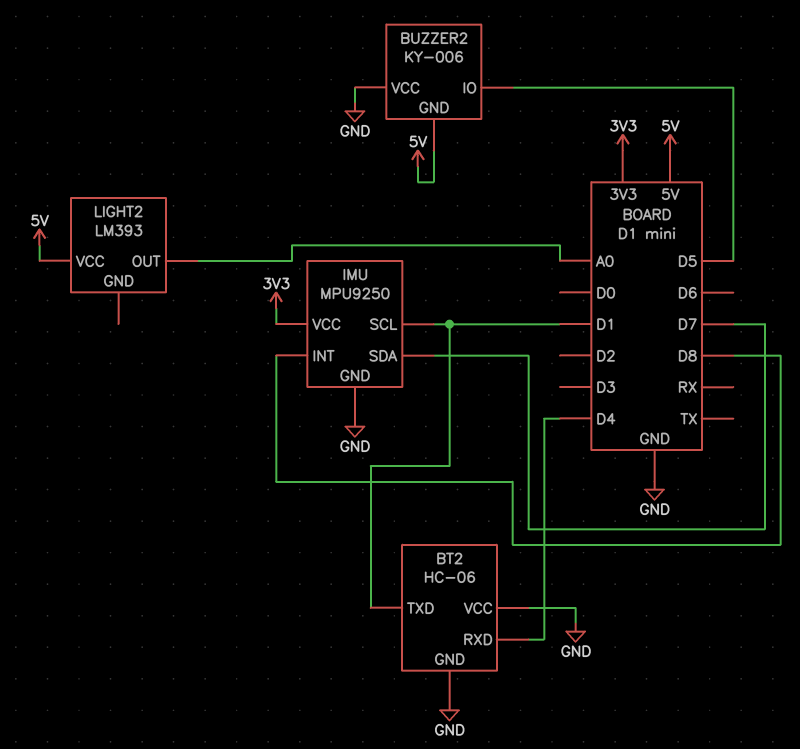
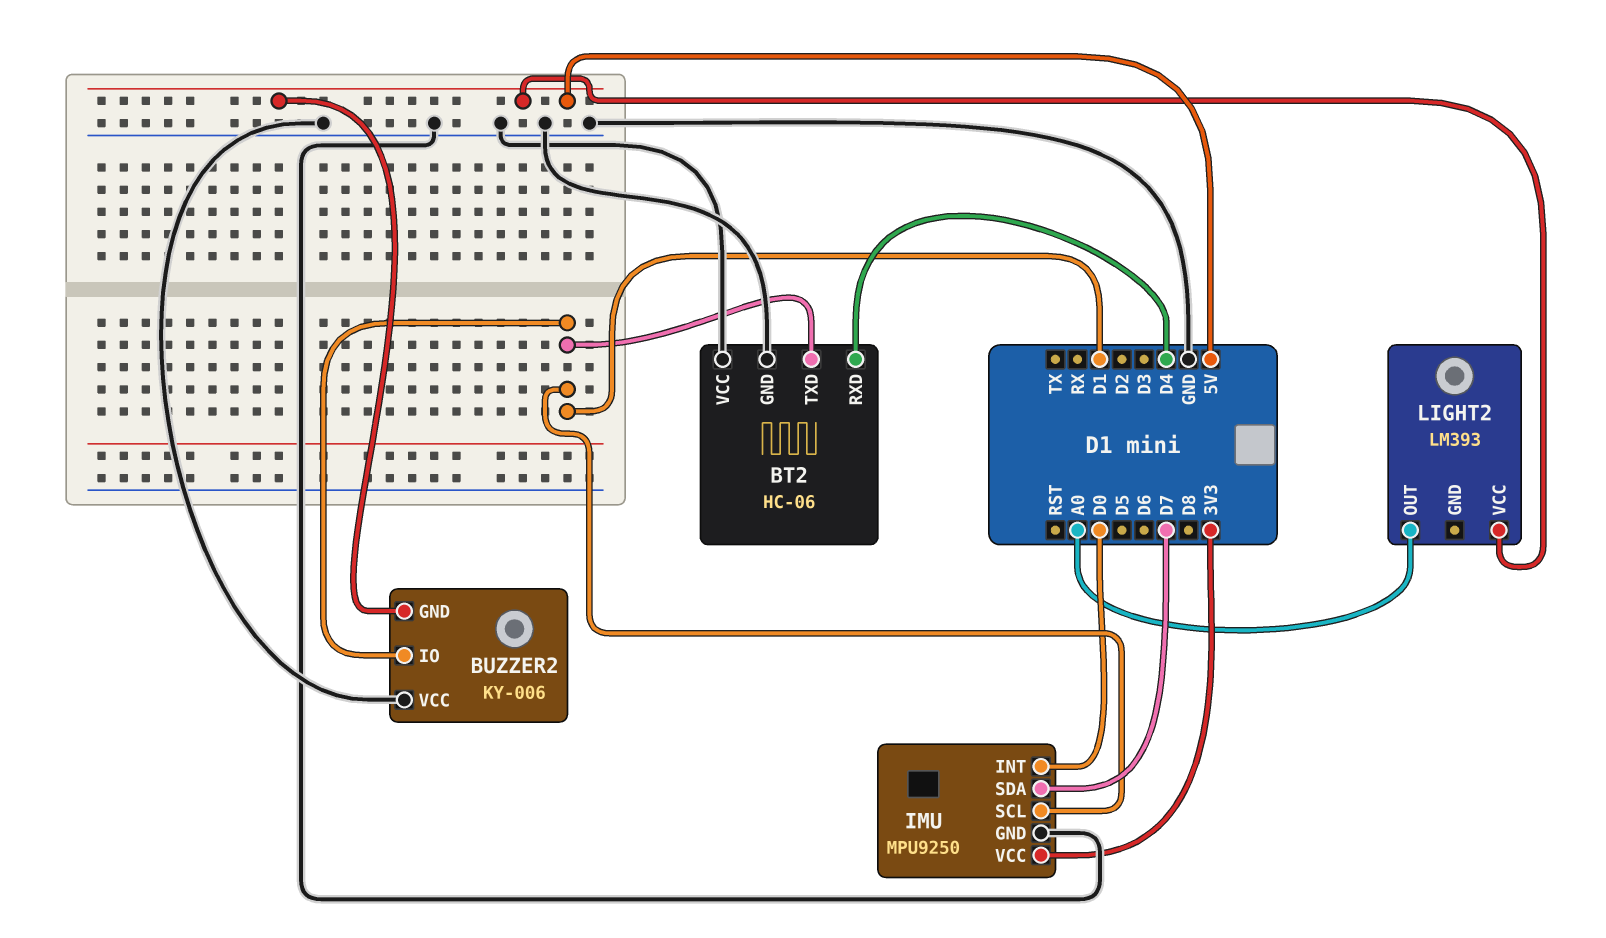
BUZZER2 pin IO: D5 -> D1
IMU pin INT: D8 -> D0

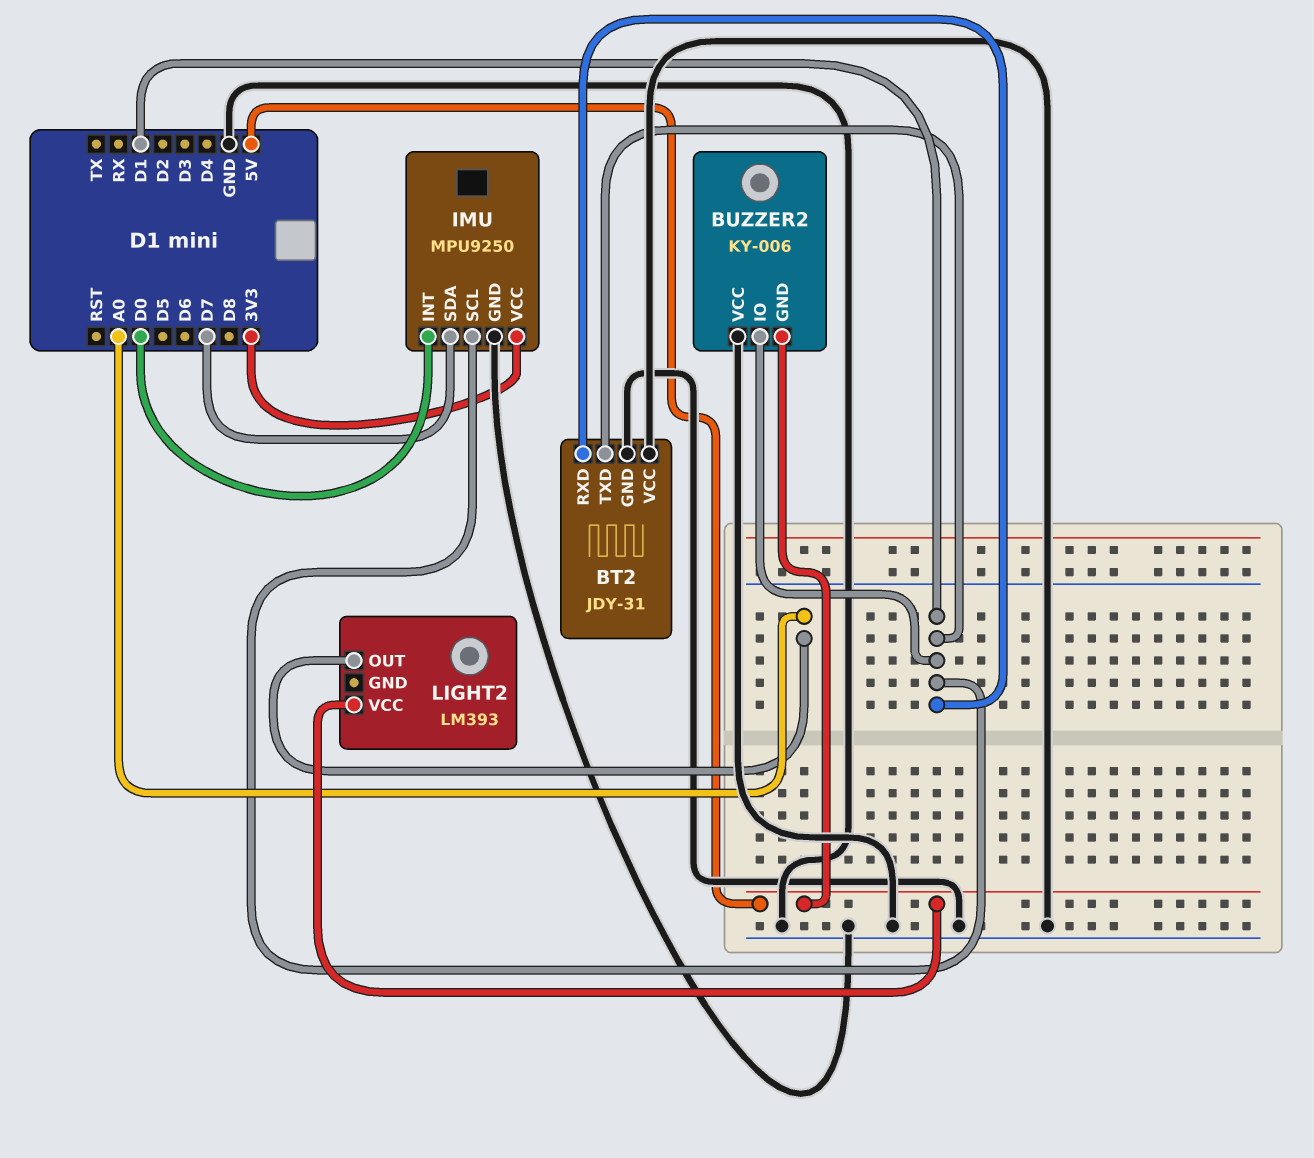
BT2: HC-06 -> JDY-31
BT2 pin RXD: D4 -> D1

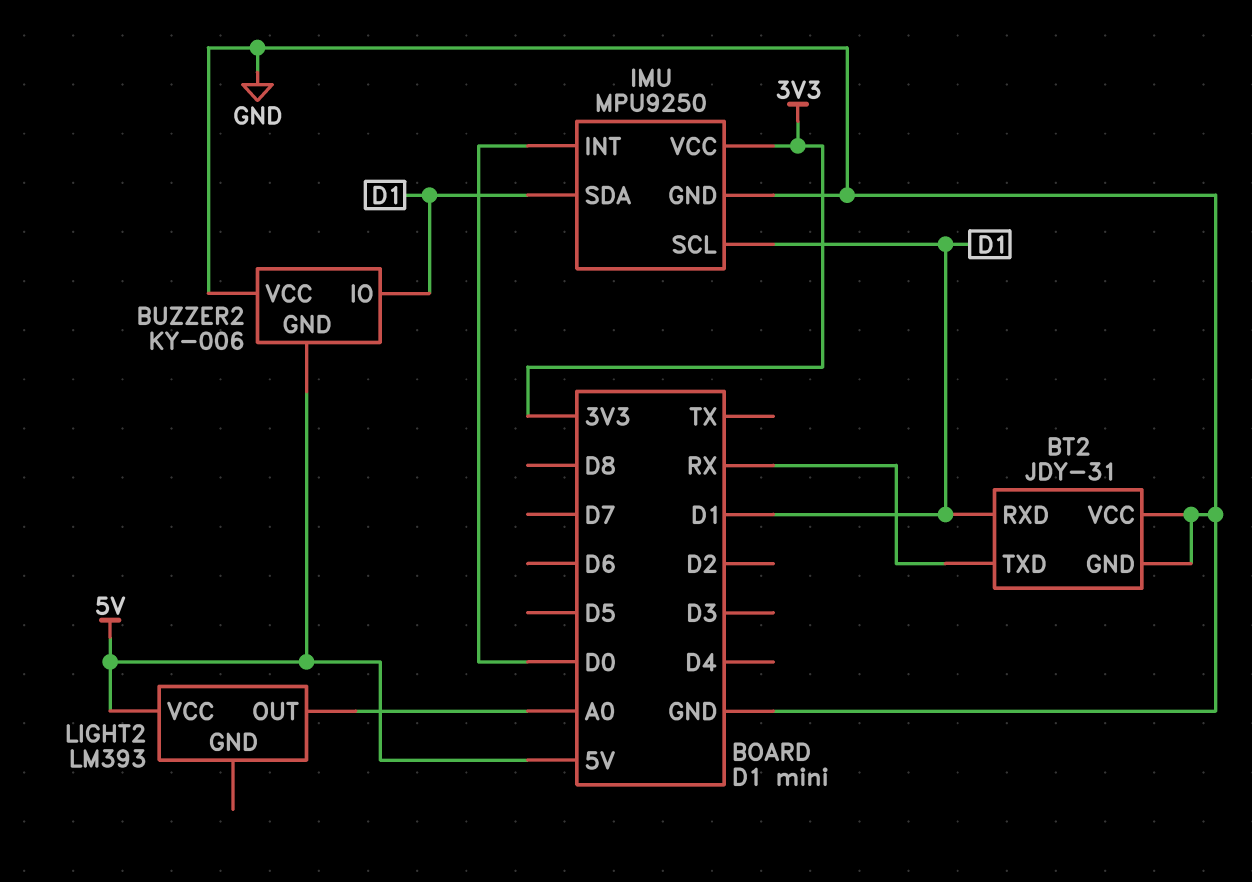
BT2 pin TXD: D1 -> RX
IMU pin SDA: D7 -> D1

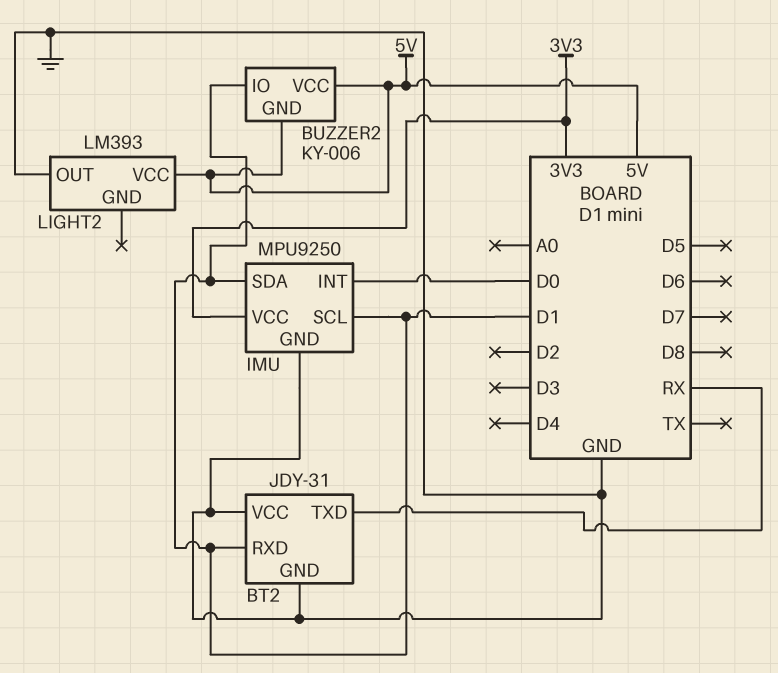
BUZZER2 pin VCC: GND -> 5V
LIGHT2 pin OUT: A0 -> GND

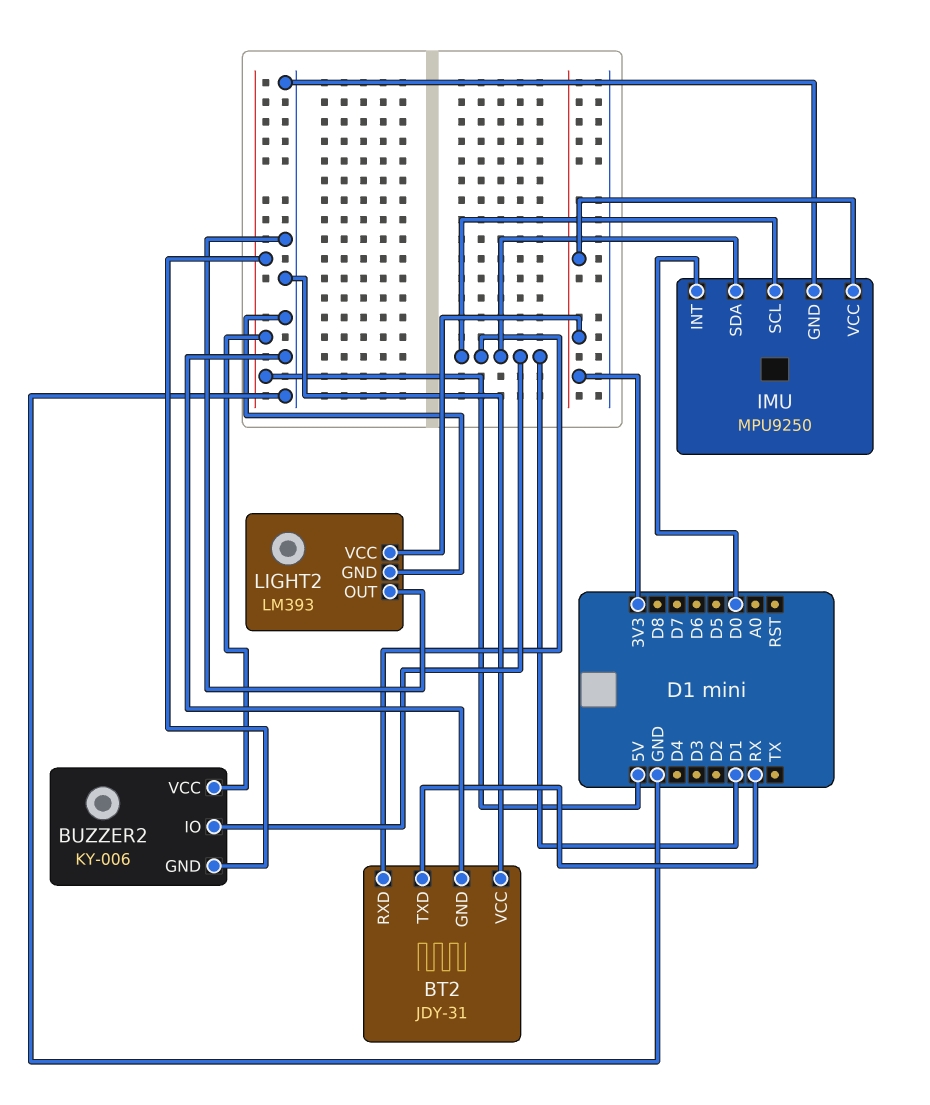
LIGHT2 pin GND: none -> GND
LIGHT2 pin VCC: 5V -> 3V3

